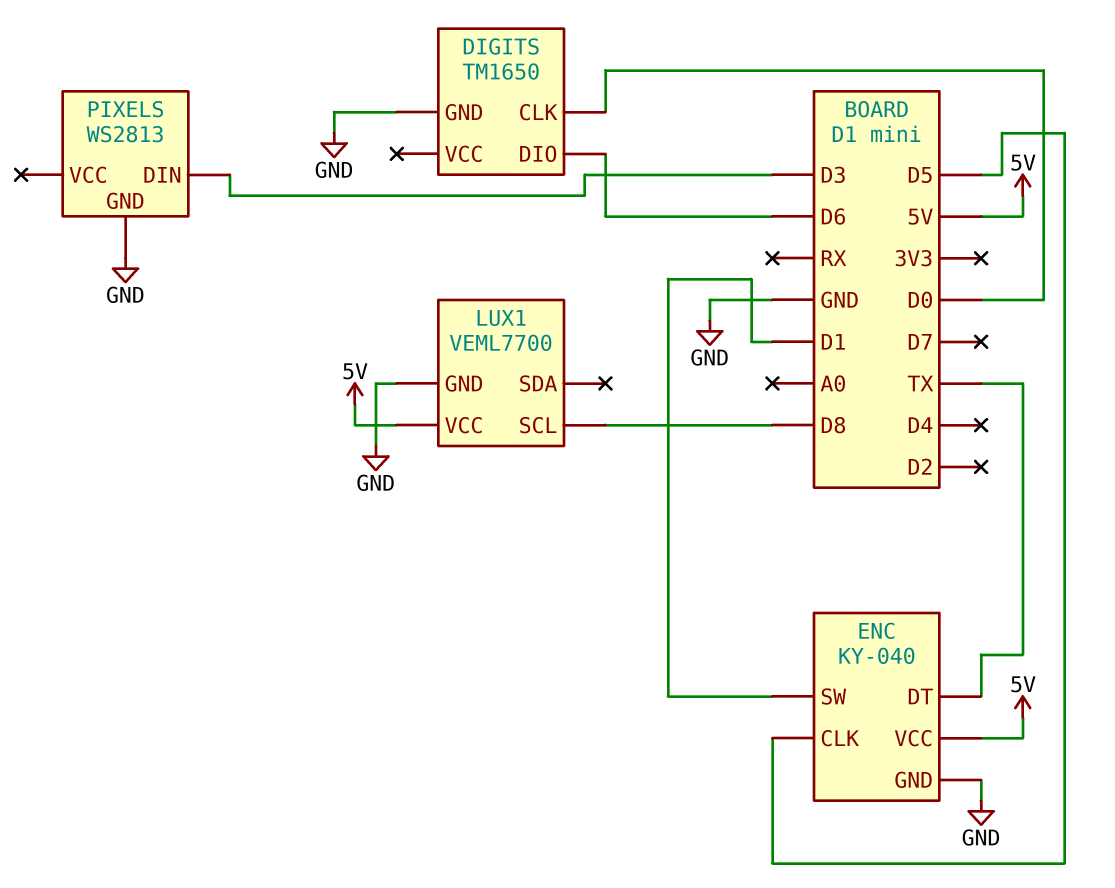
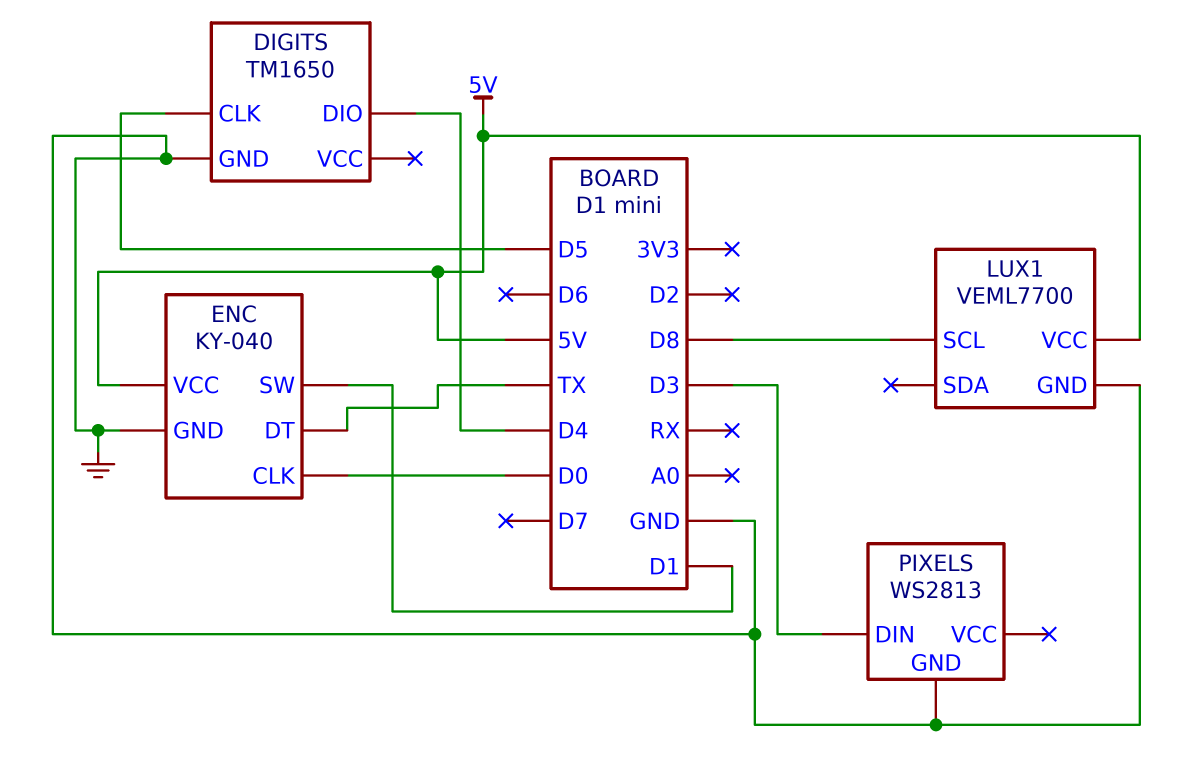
DIGITS pin CLK: D0 -> D5
DIGITS pin DIO: D6 -> D4
ENC pin CLK: D5 -> D0

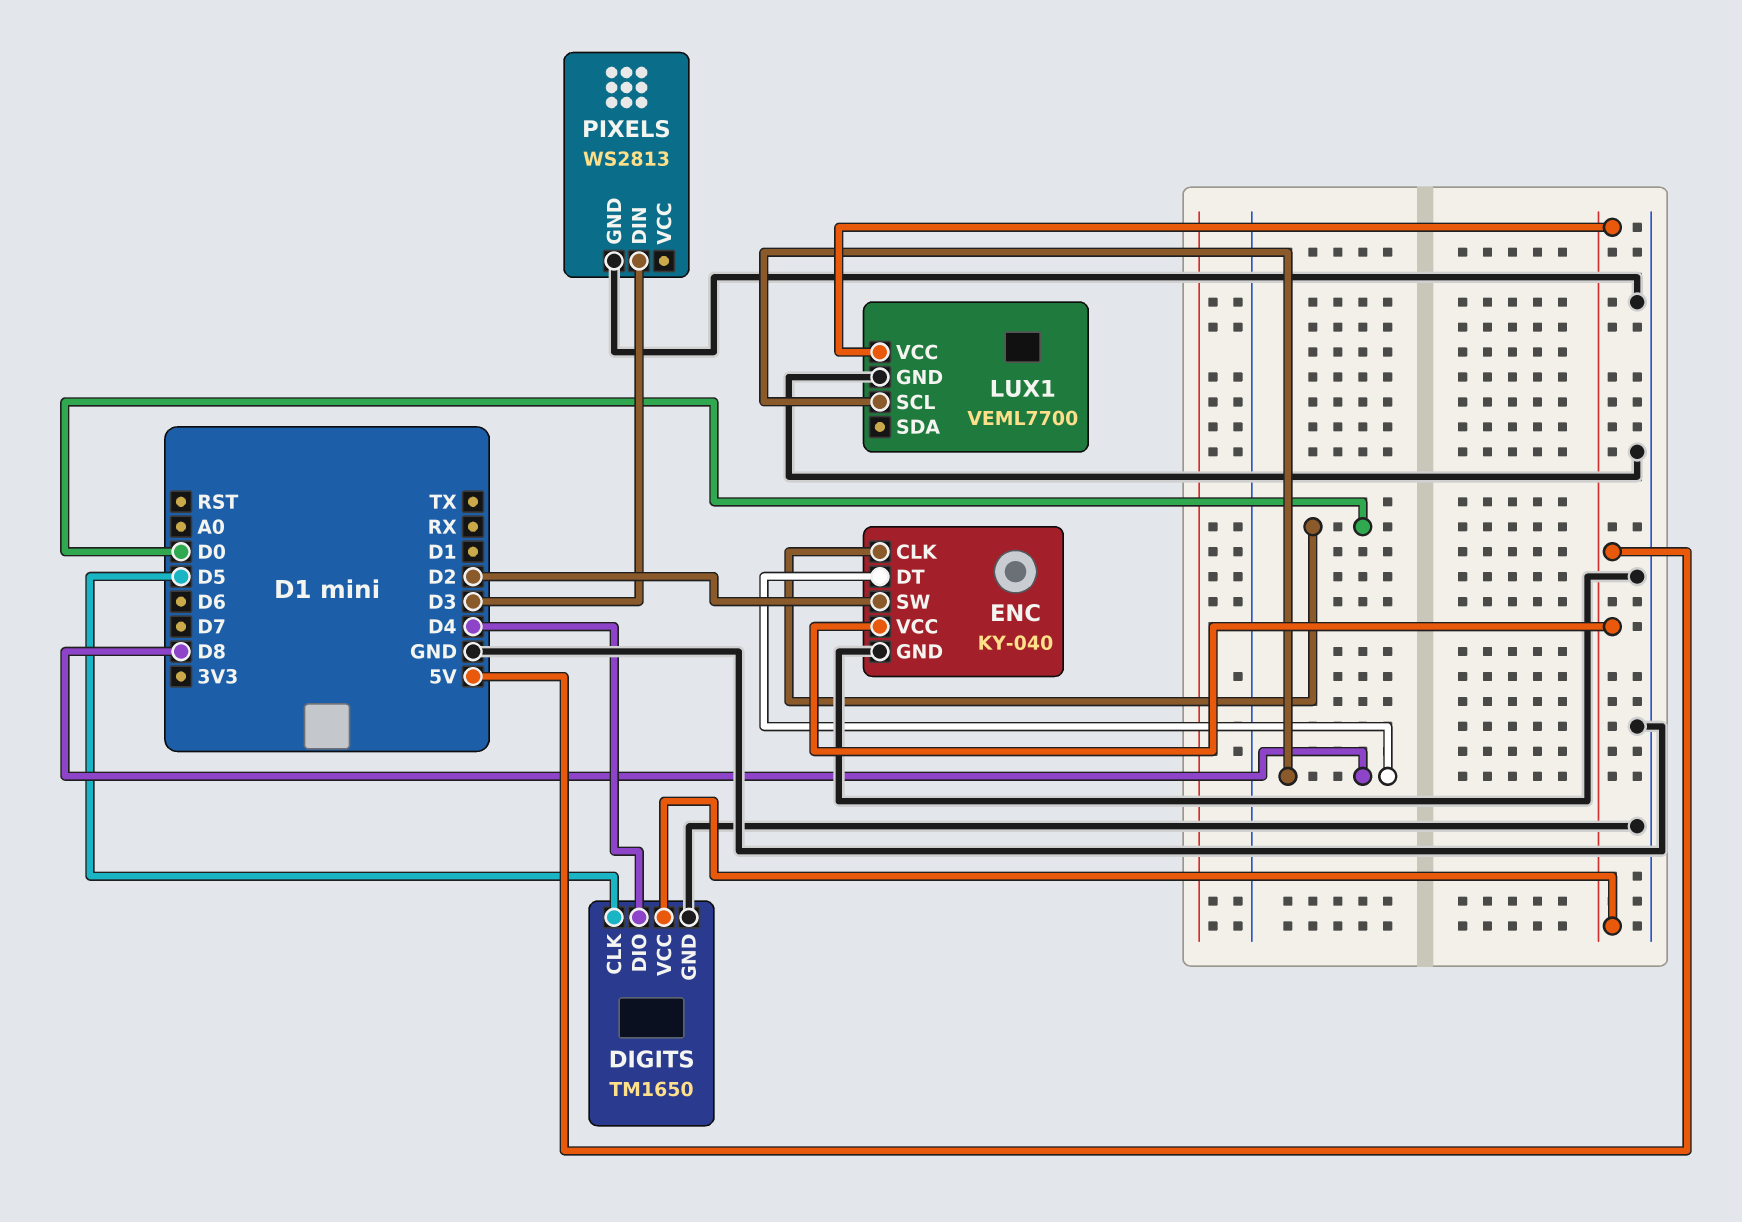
DIGITS pin VCC: none -> 5V
ENC pin DT: TX -> D8
ENC pin SW: D1 -> D2

